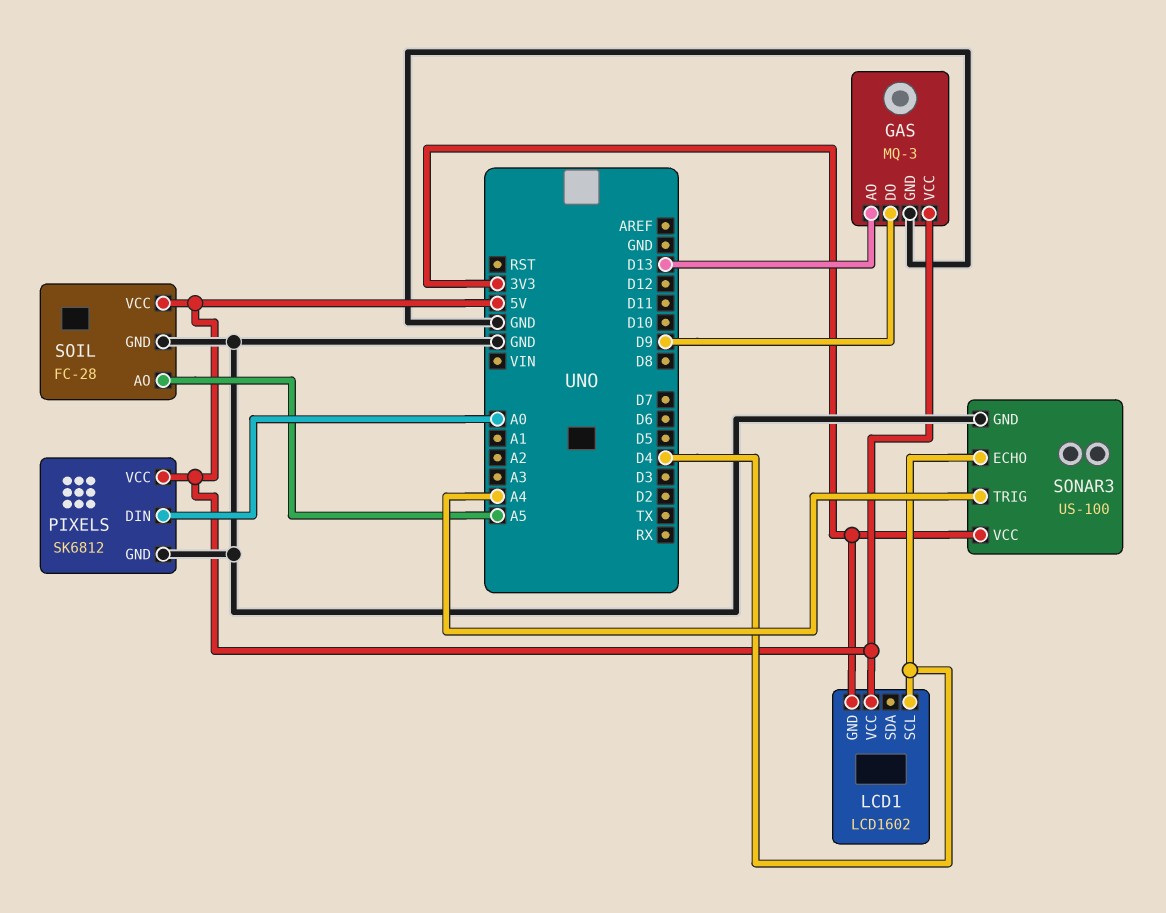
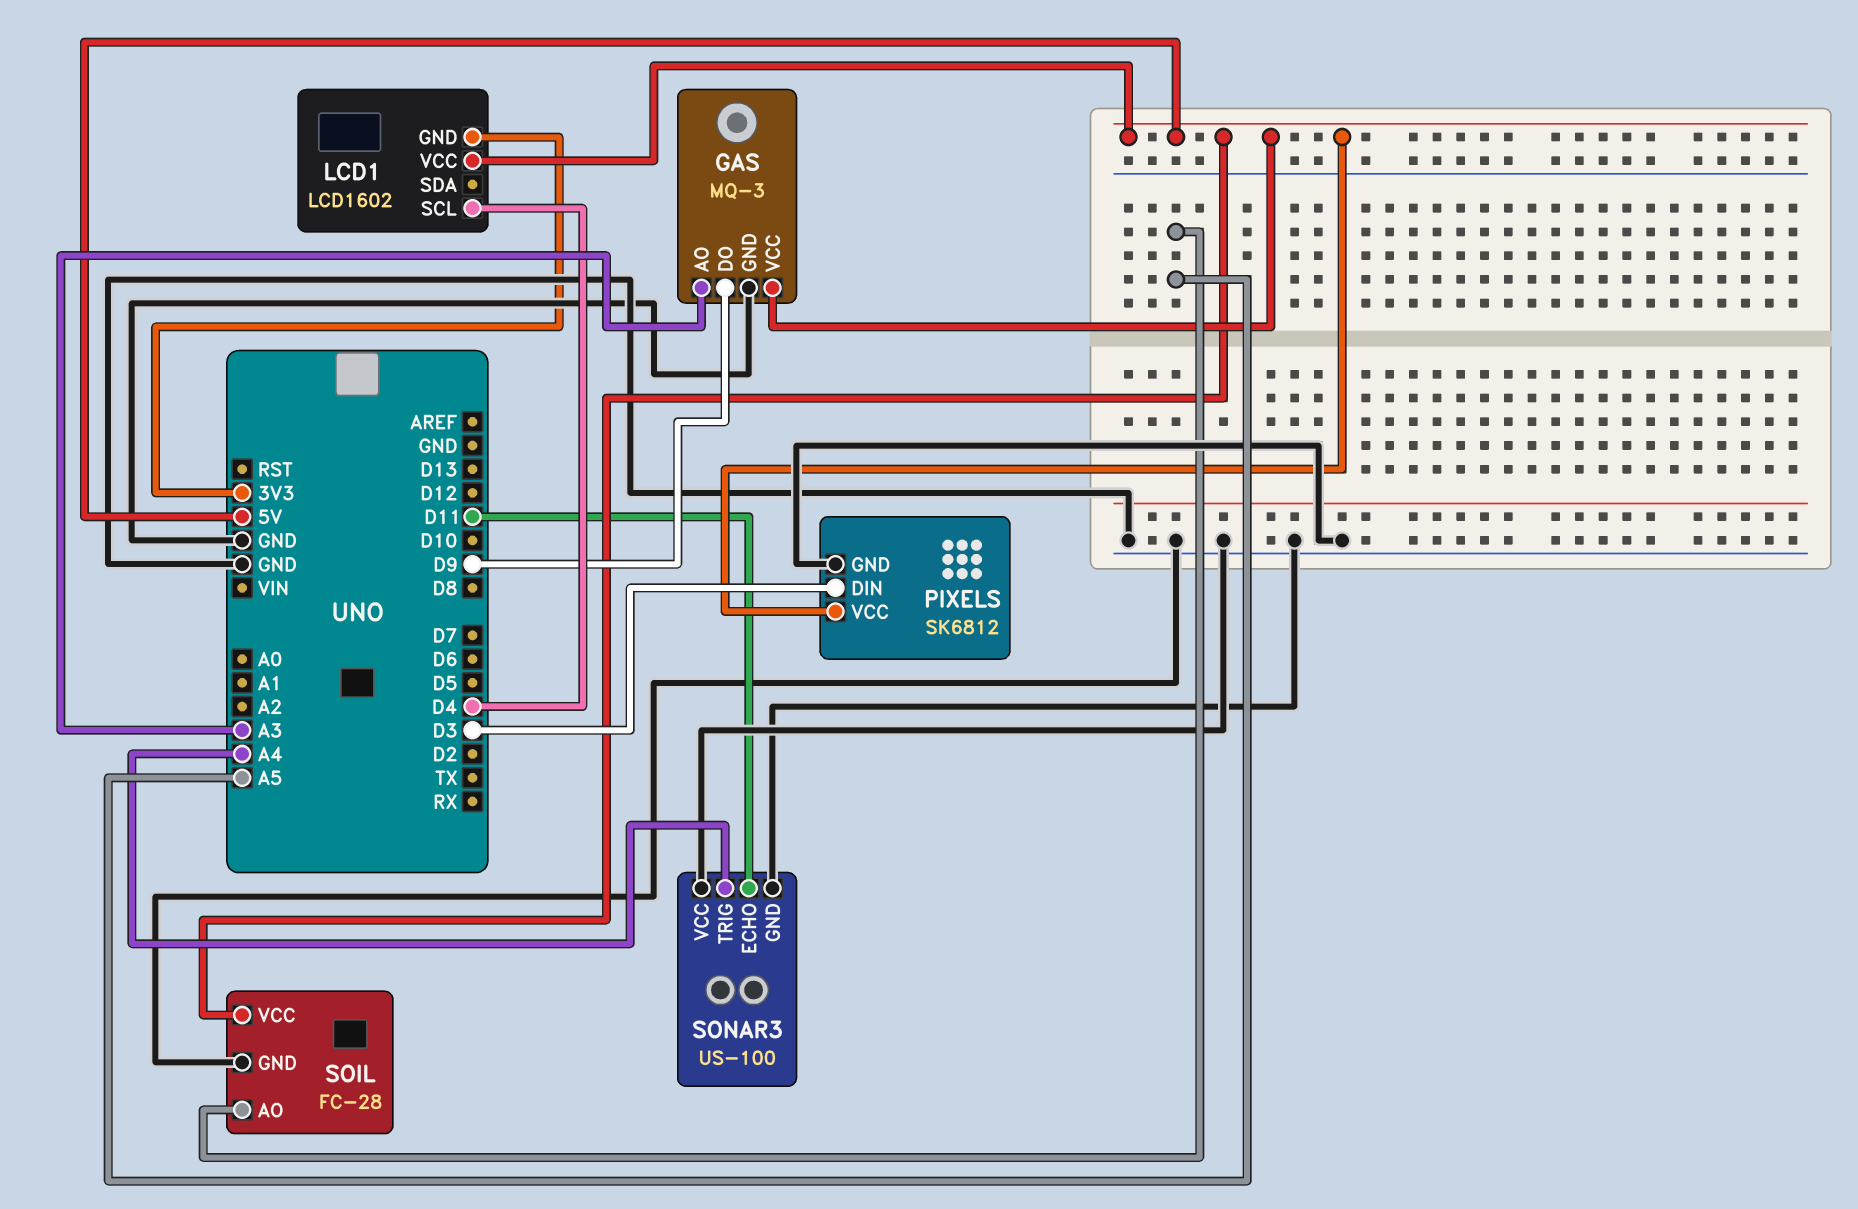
GAS pin AO: D13 -> A3
PIXELS pin DIN: A0 -> D3
SONAR3 pin ECHO: D4 -> D11
SONAR3 pin VCC: 3V3 -> GND

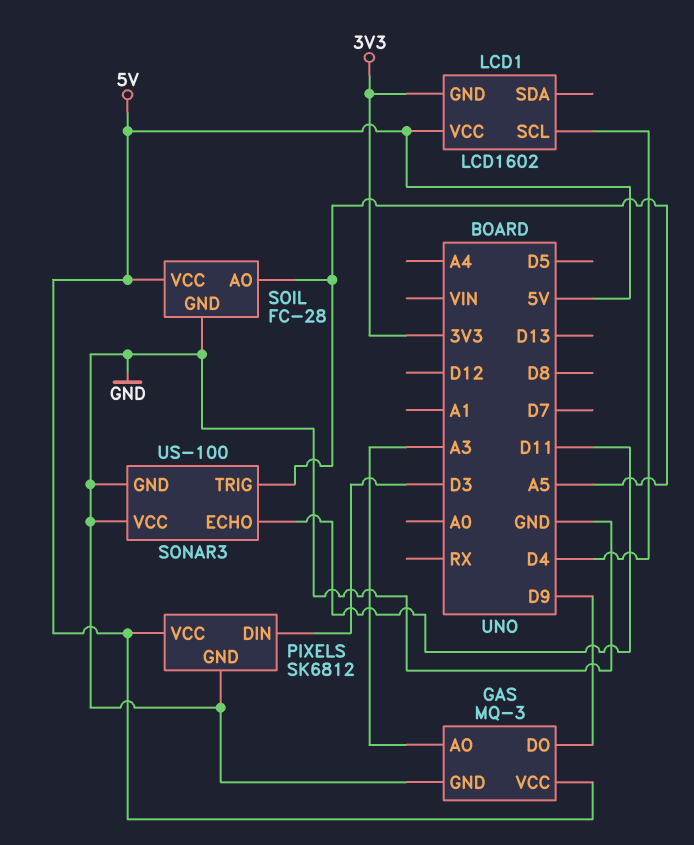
SONAR3 pin TRIG: A4 -> A5

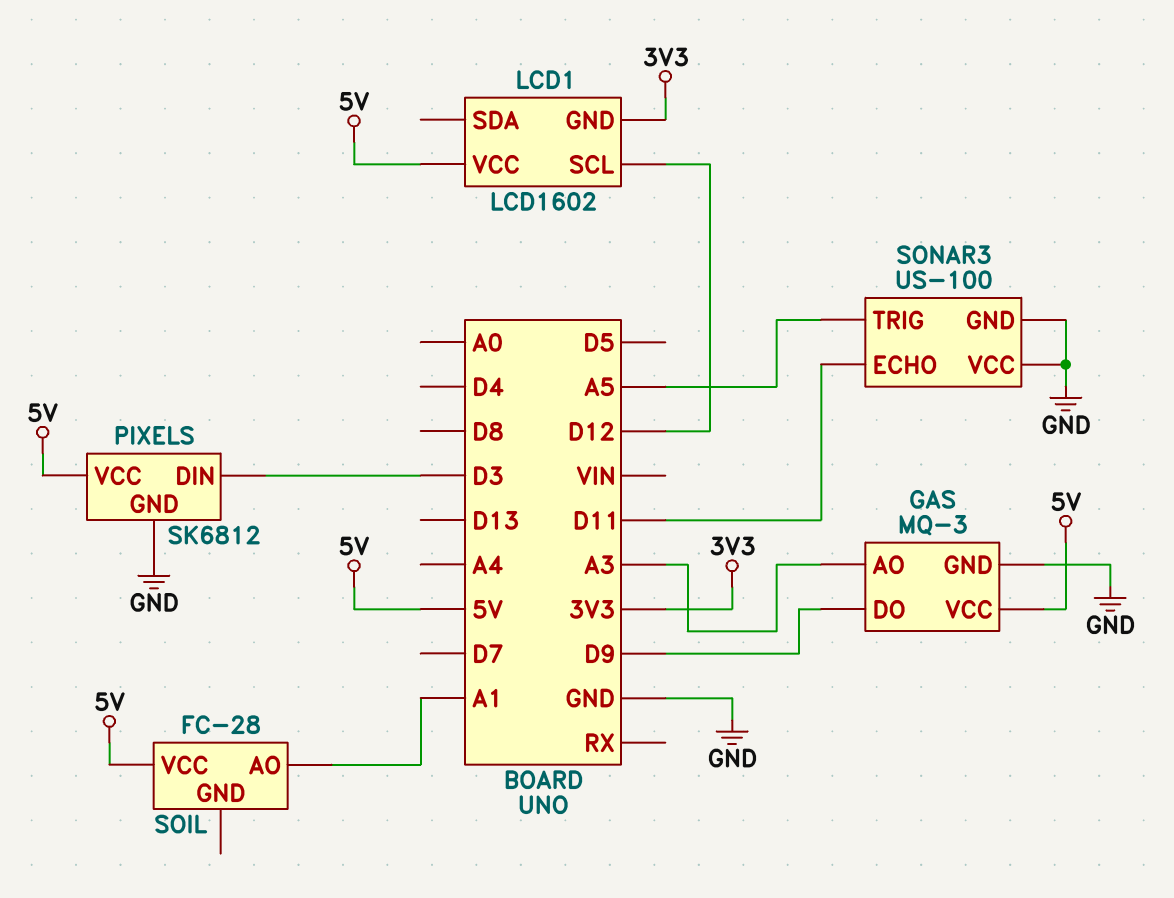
LCD1 pin SCL: D4 -> D12
SOIL pin AO: A5 -> A1
SOIL pin GND: GND -> none

